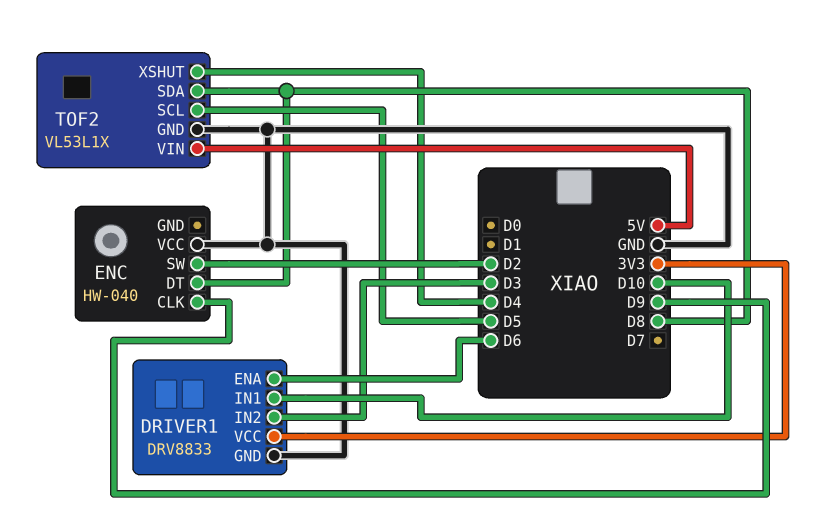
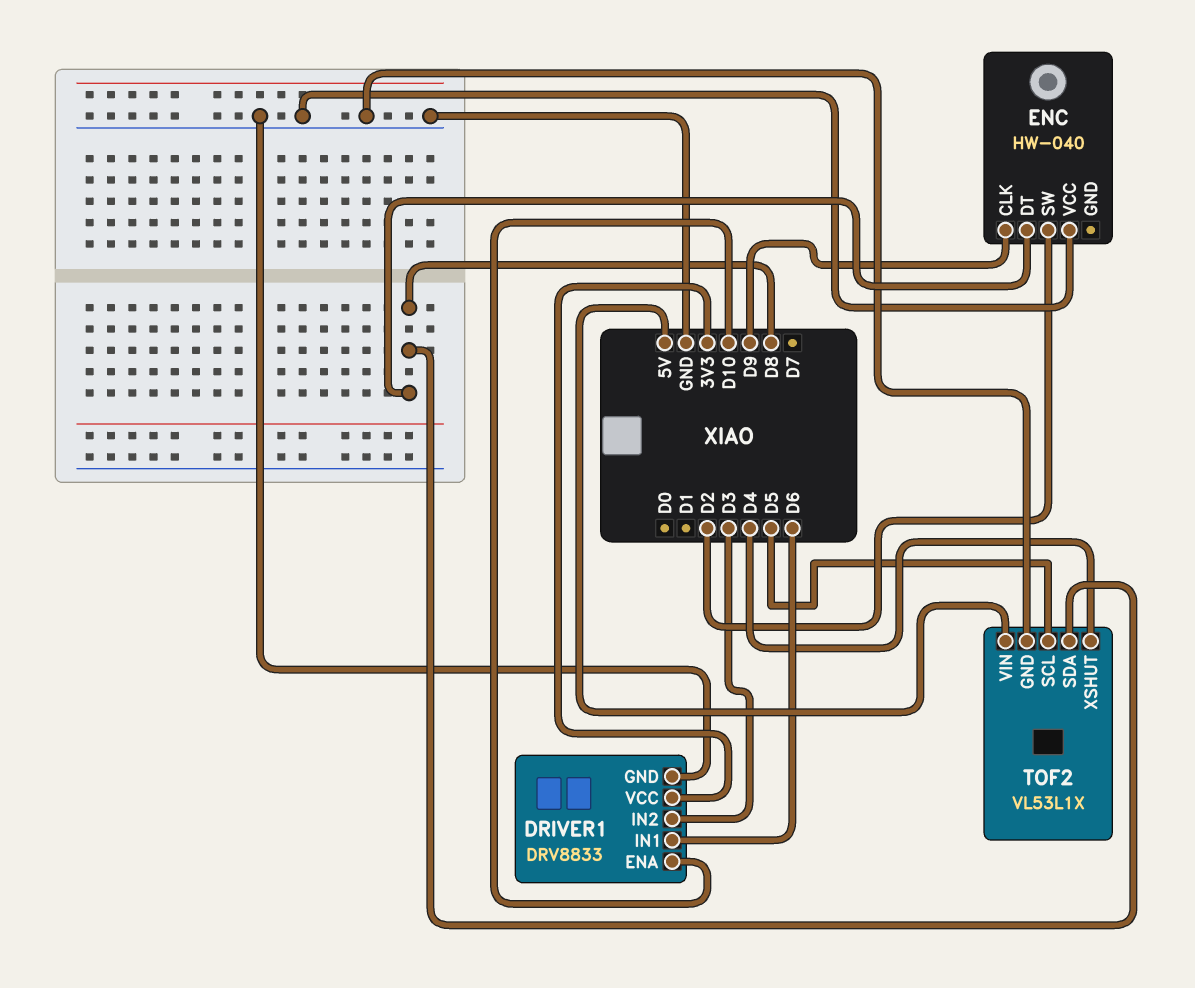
DRIVER1 pin ENA: D6 -> D10
DRIVER1 pin IN1: D10 -> D6

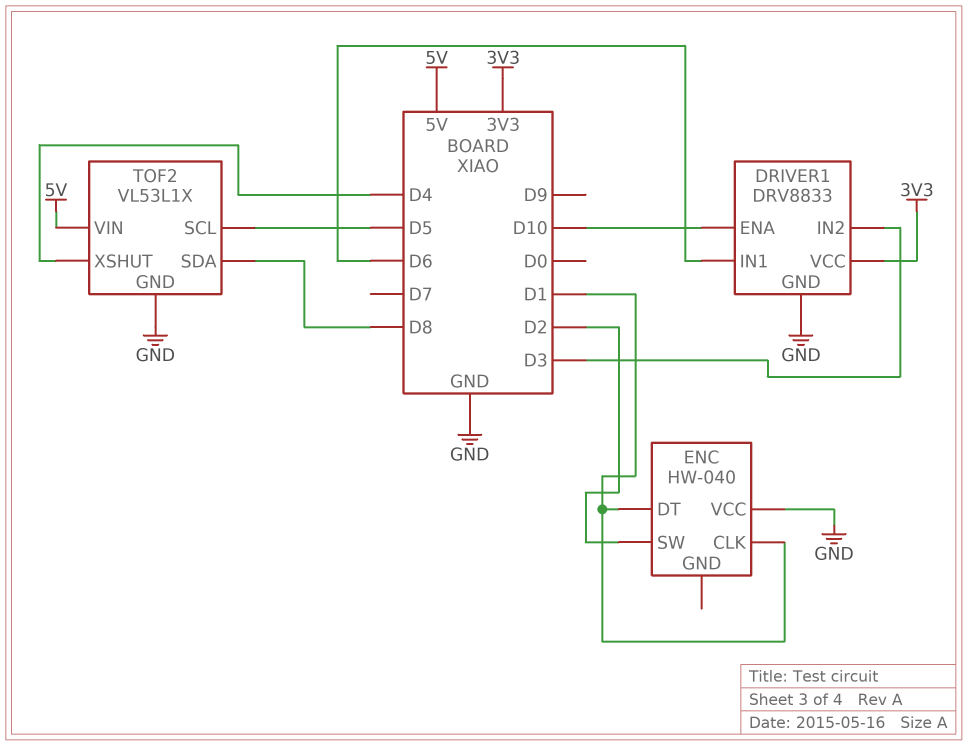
ENC pin CLK: D9 -> D1
ENC pin DT: D8 -> D1

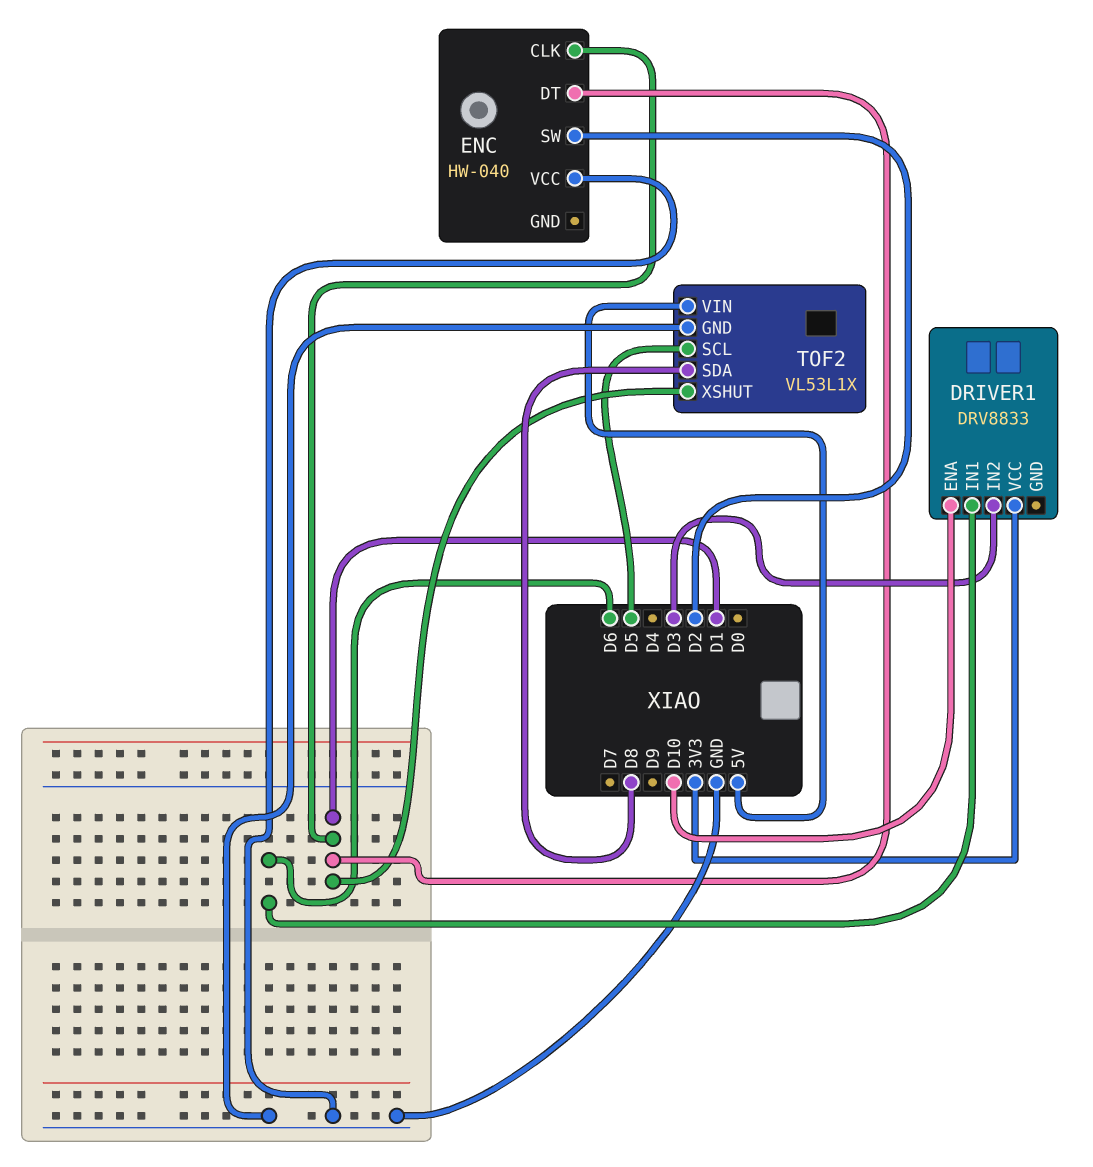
DRIVER1 pin GND: GND -> none
TOF2 pin XSHUT: D4 -> D1

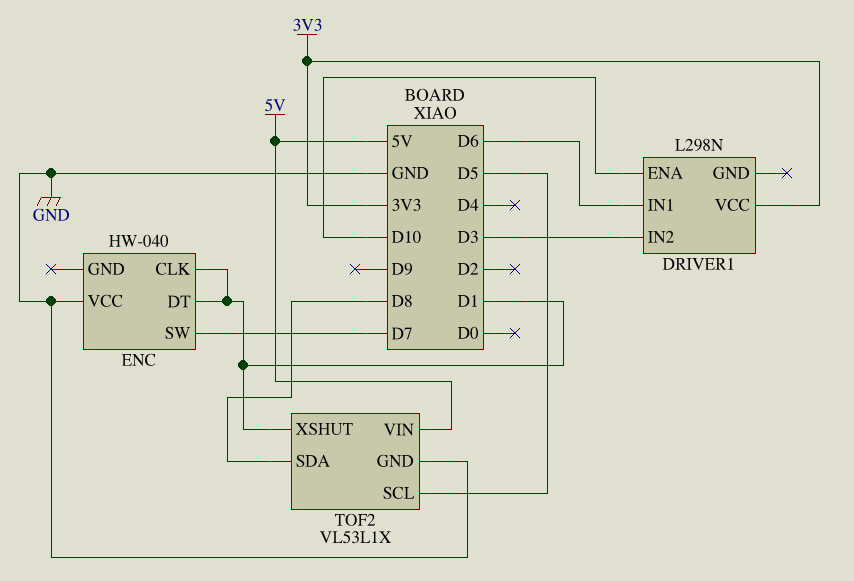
DRIVER1: DRV8833 -> L298N
ENC pin SW: D2 -> D7

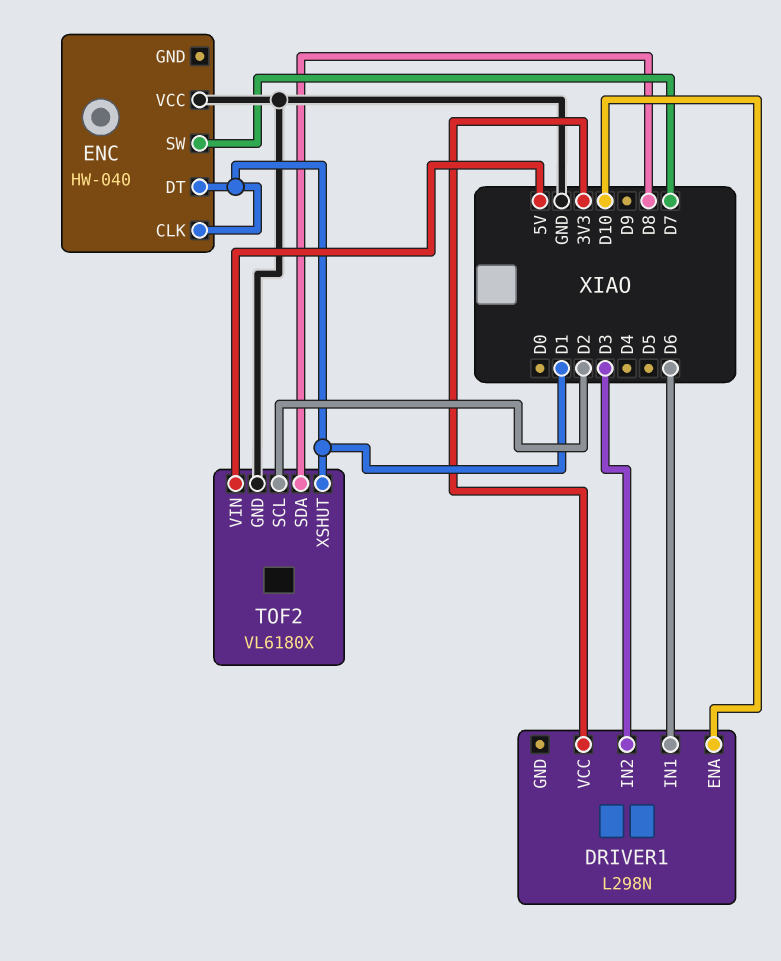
TOF2: VL53L1X -> VL6180X
TOF2 pin SCL: D5 -> D2

